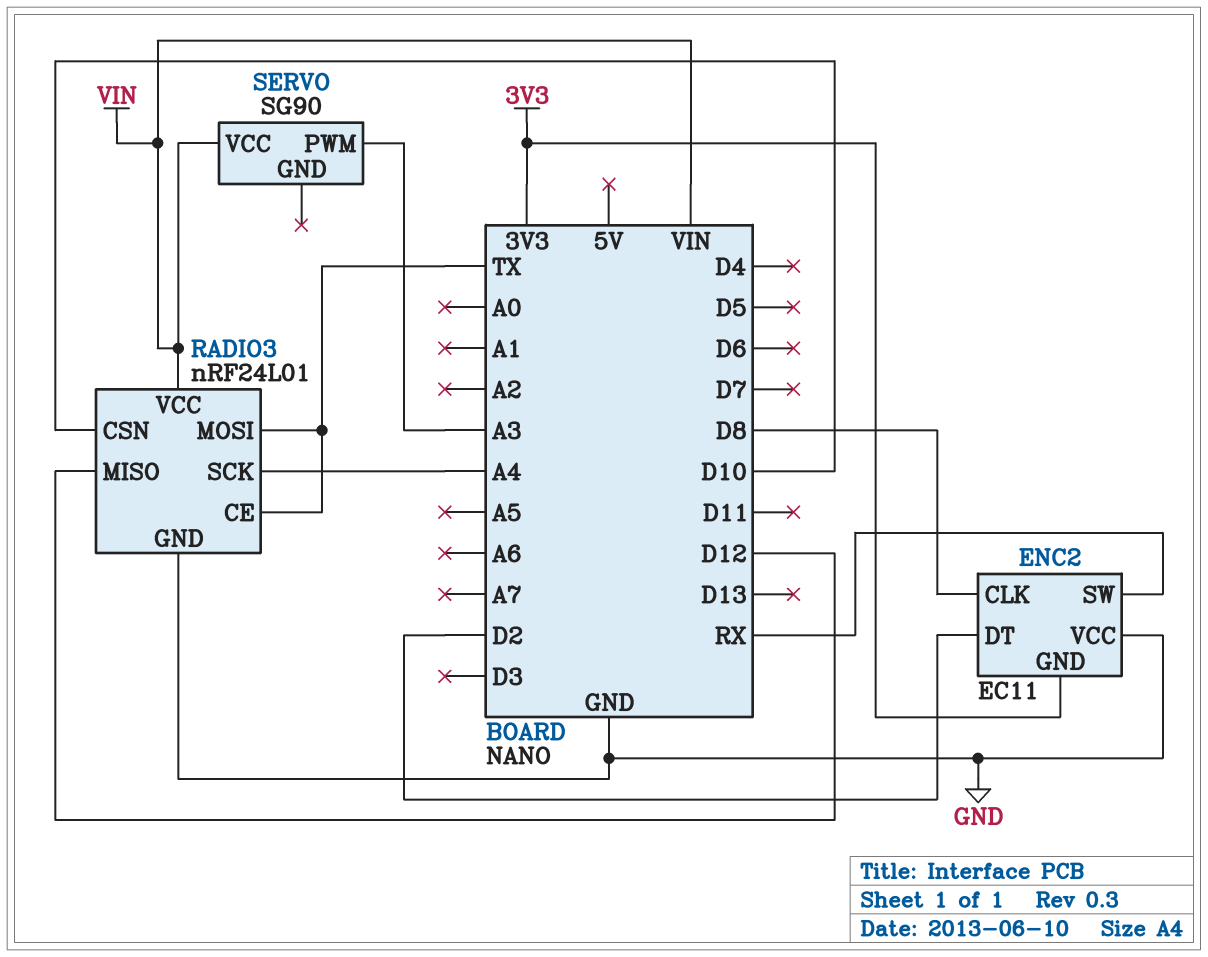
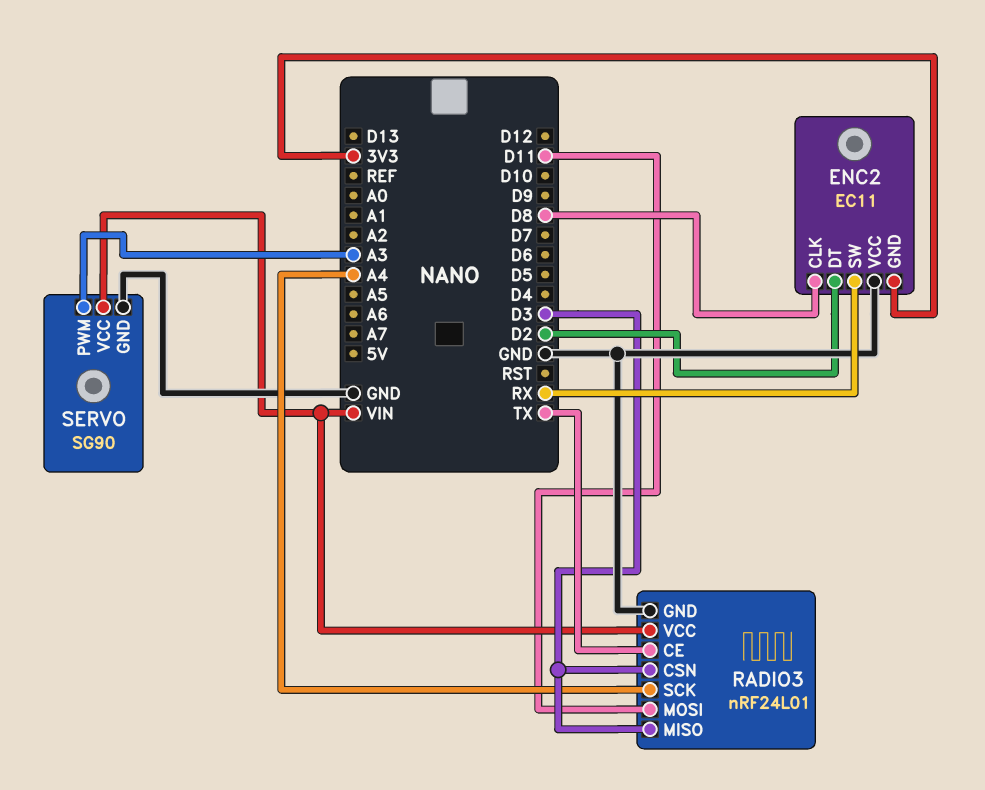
RADIO3 pin CSN: D10 -> D3
RADIO3 pin MISO: D12 -> D3
RADIO3 pin MOSI: TX -> D11
SERVO pin GND: none -> GND

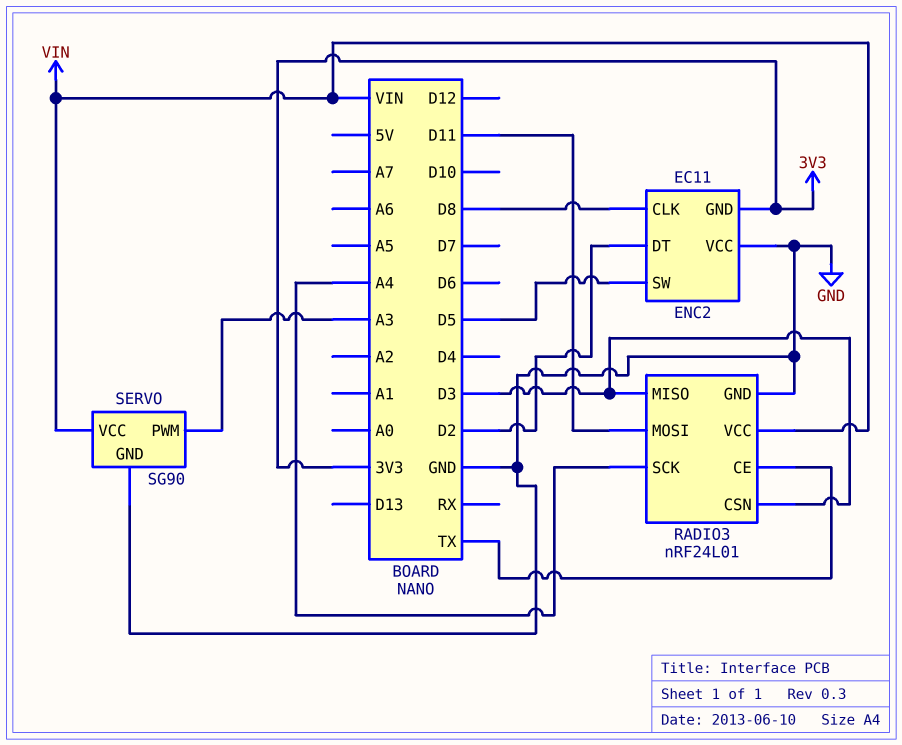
ENC2 pin SW: RX -> D5

